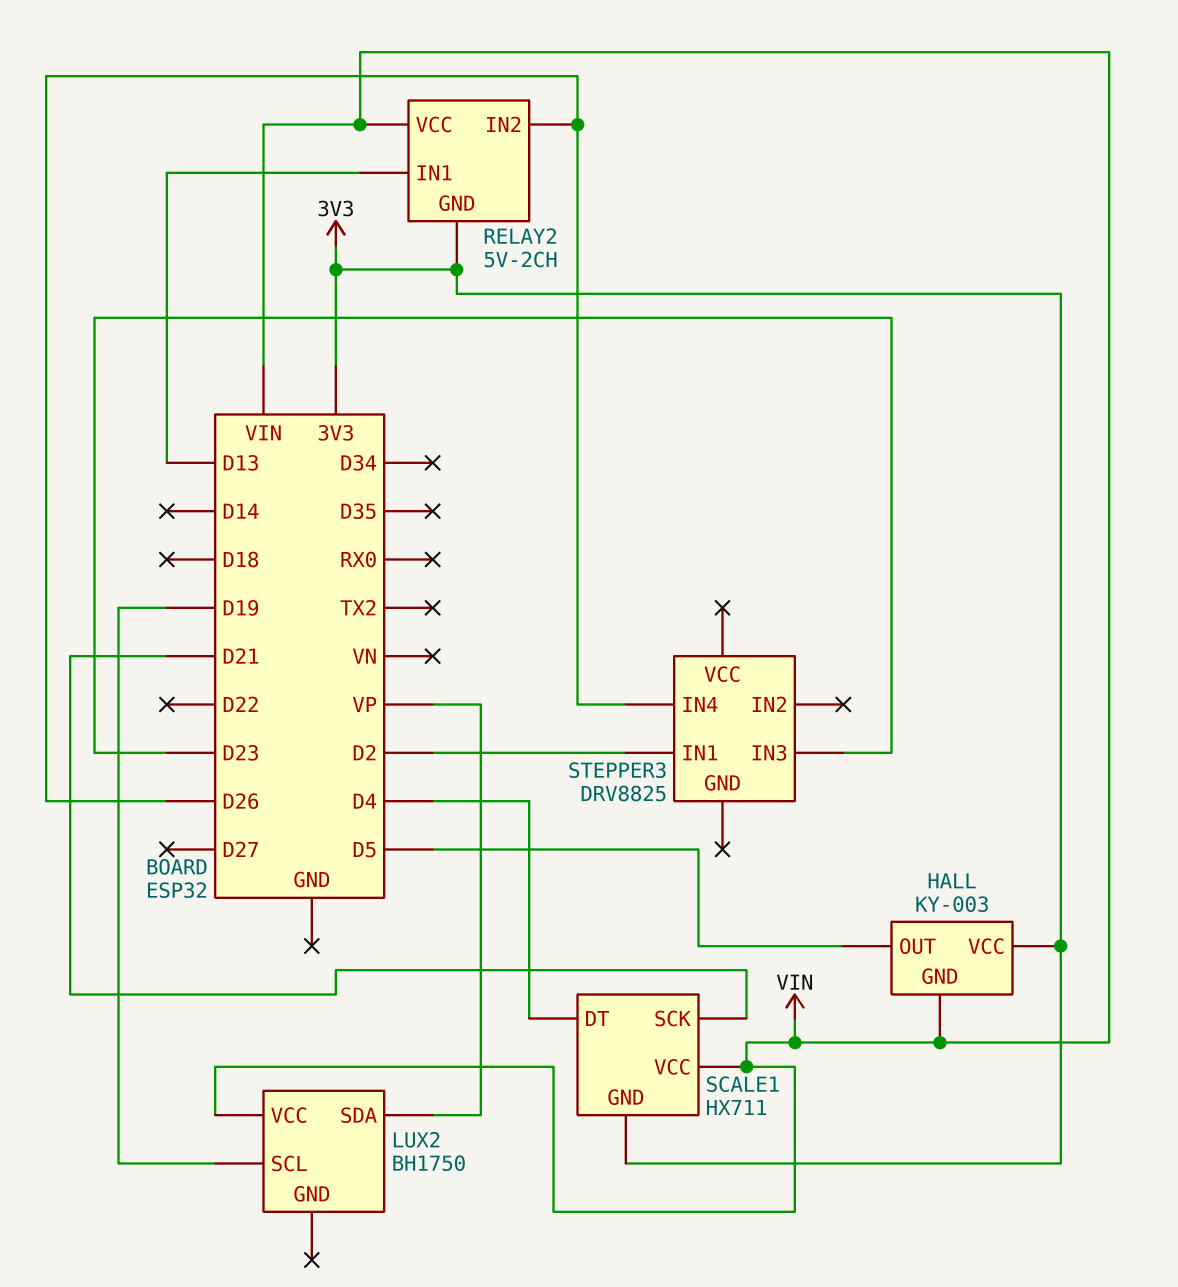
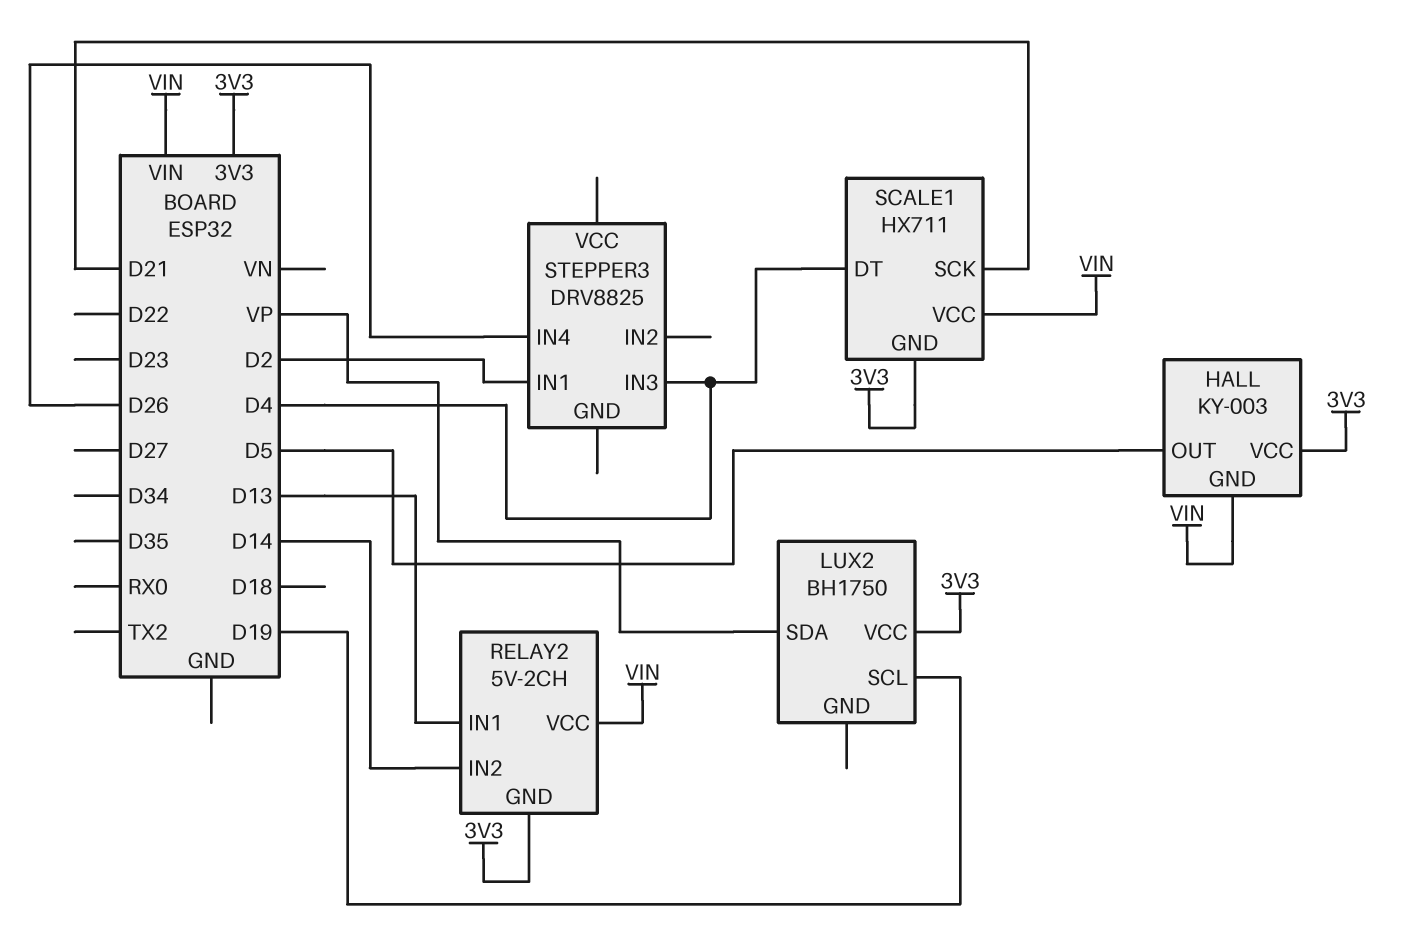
LUX2 pin VCC: VIN -> 3V3
RELAY2 pin IN2: D26 -> D14
STEPPER3 pin IN3: D23 -> D4

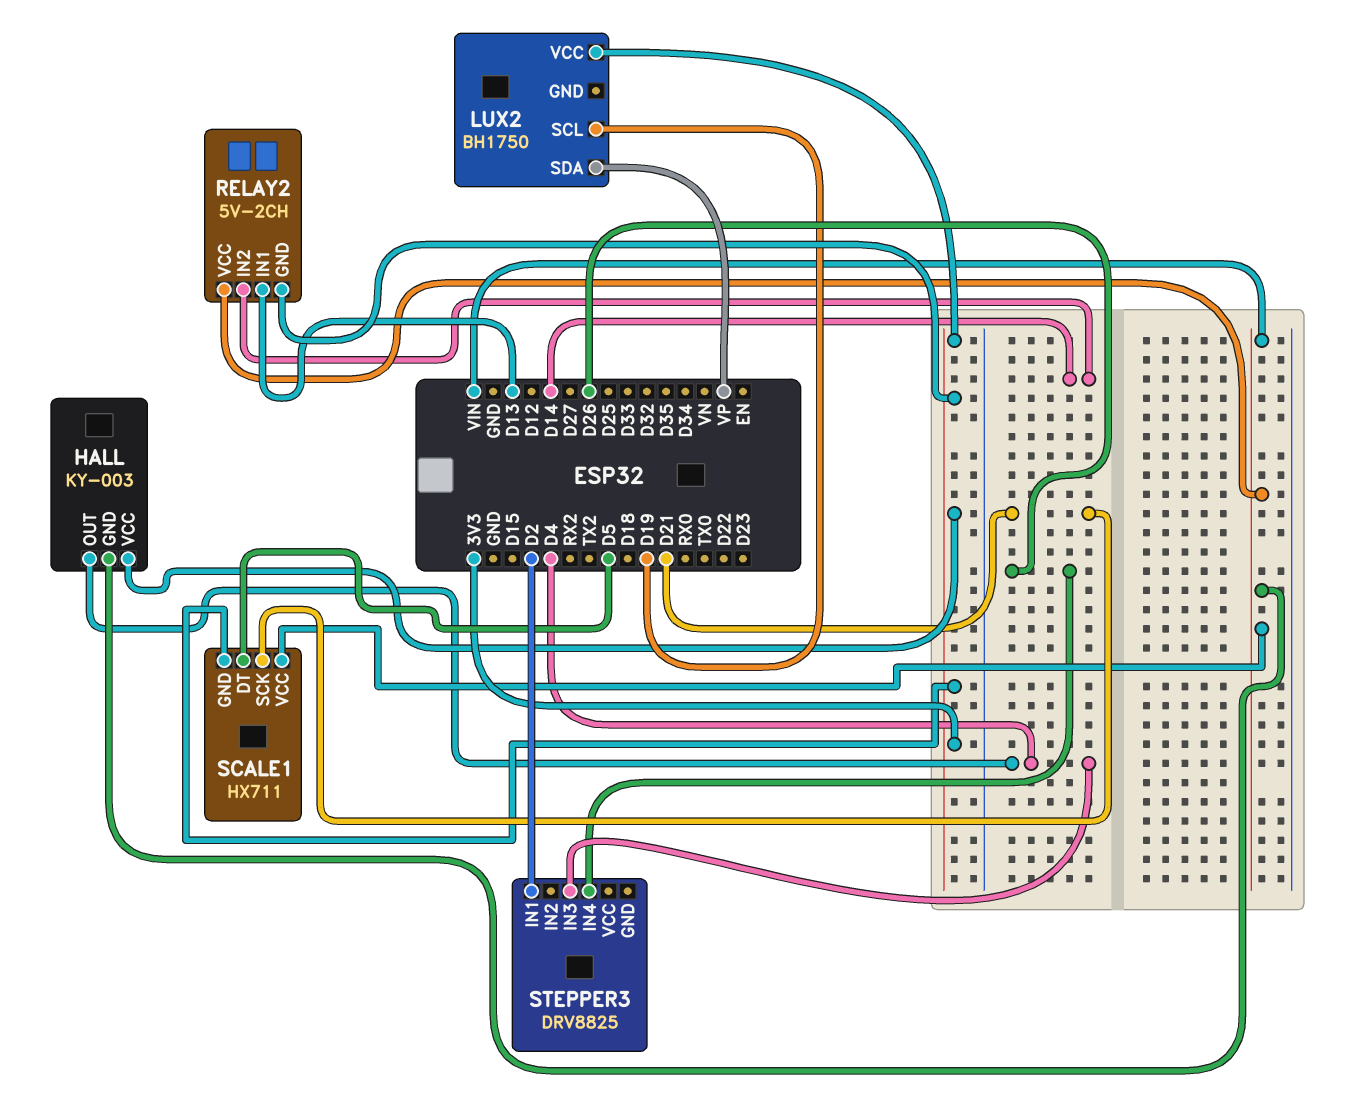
HALL pin OUT: D5 -> D4
SCALE1 pin DT: D4 -> D5

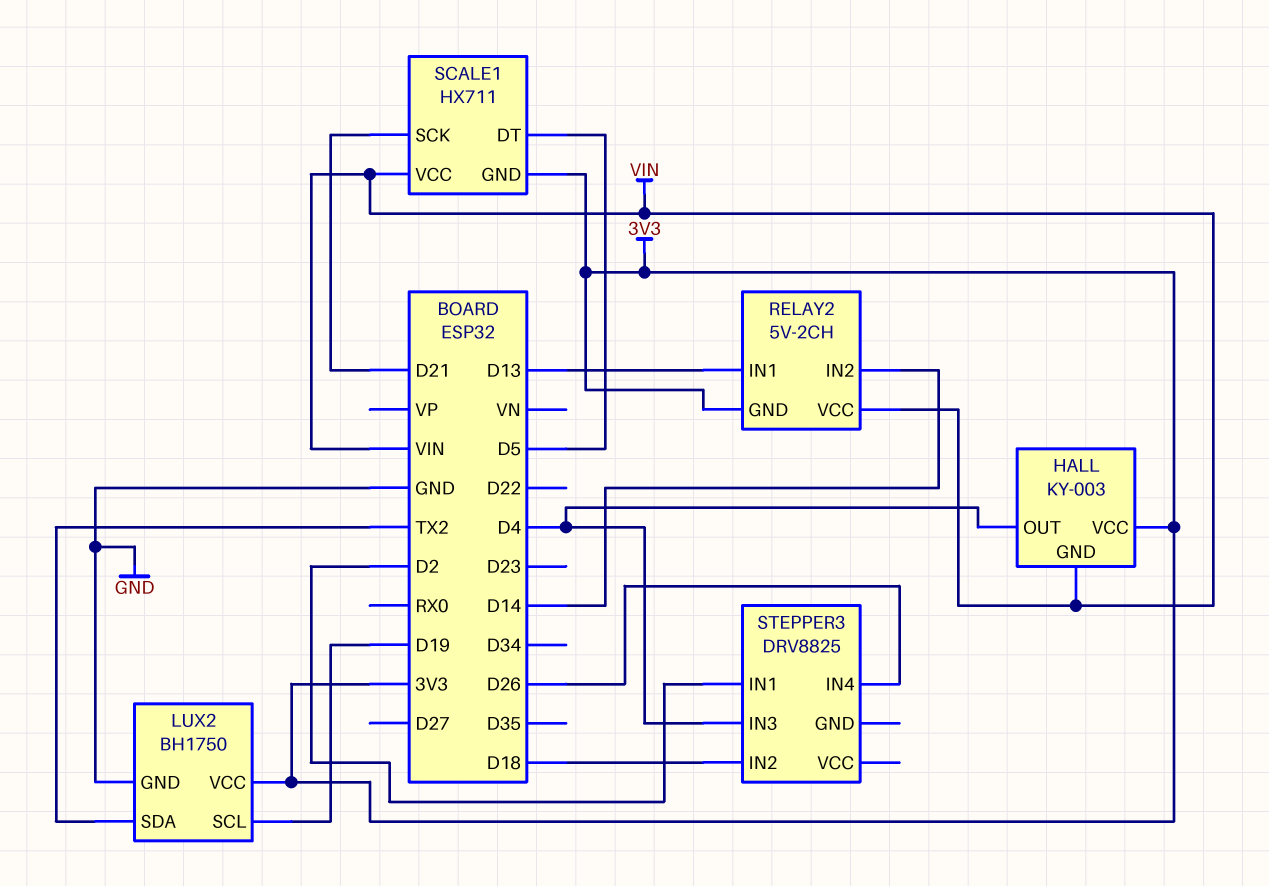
LUX2 pin GND: none -> GND
LUX2 pin SDA: VP -> TX2
STEPPER3 pin IN2: none -> D18

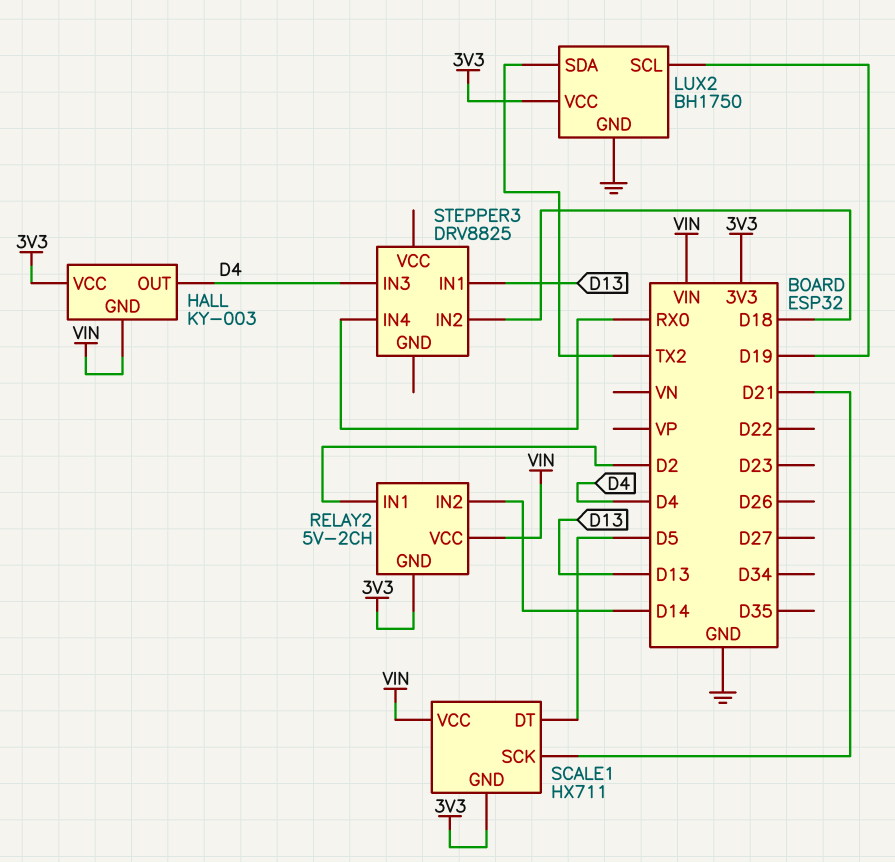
RELAY2 pin IN1: D13 -> D2
STEPPER3 pin IN1: D2 -> D13
STEPPER3 pin IN4: D26 -> RX0

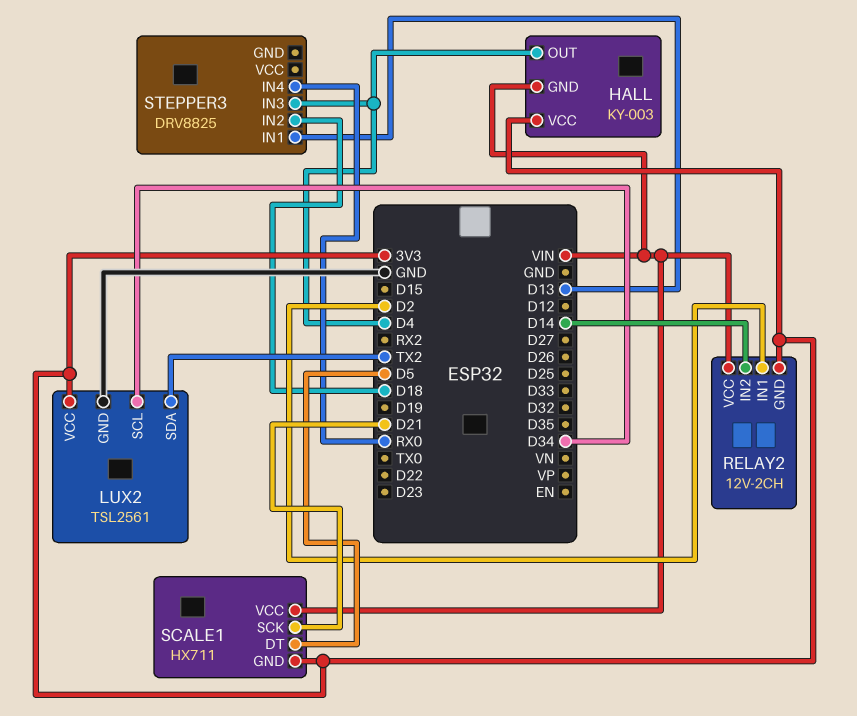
LUX2: BH1750 -> TSL2561
LUX2 pin SCL: D19 -> D34
RELAY2: 5V-2CH -> 12V-2CH

